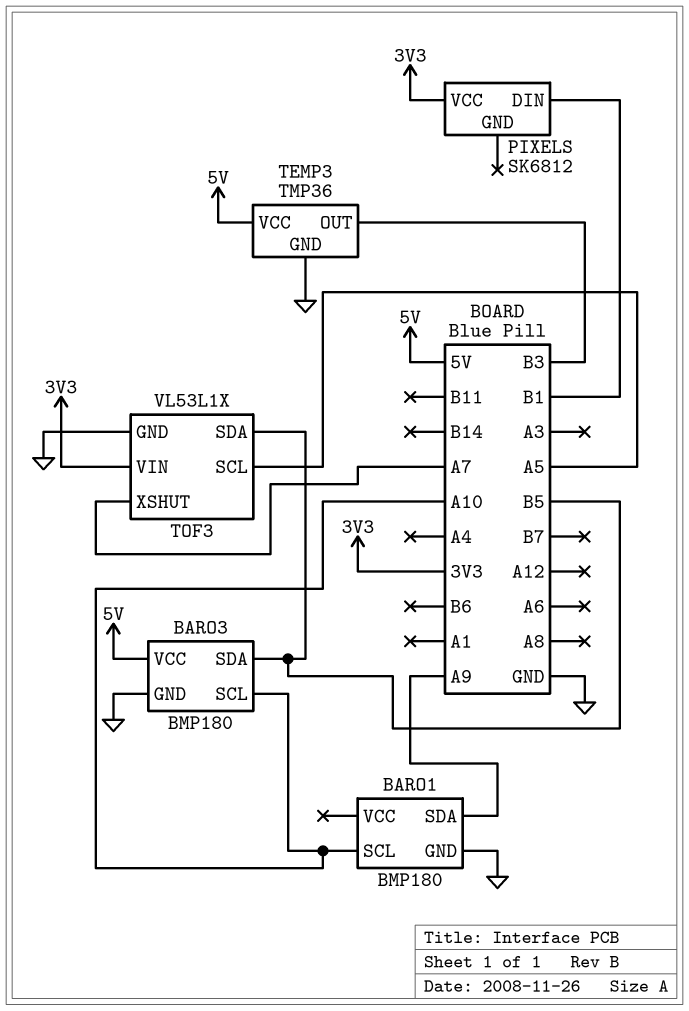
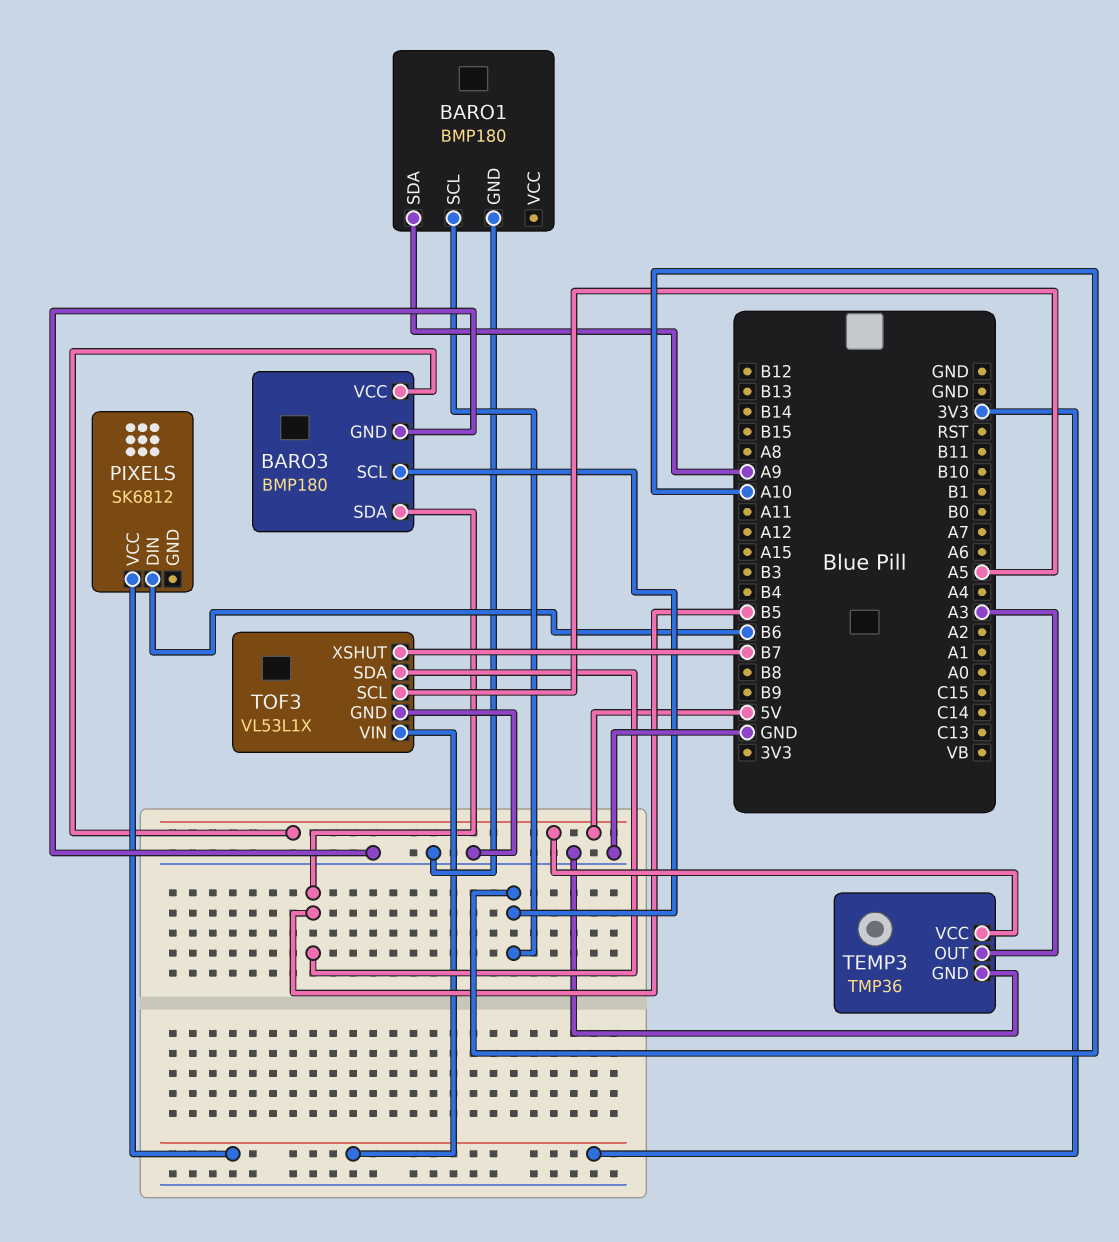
PIXELS pin DIN: B1 -> B6
TEMP3 pin OUT: B3 -> A3
TOF3 pin XSHUT: A7 -> B7

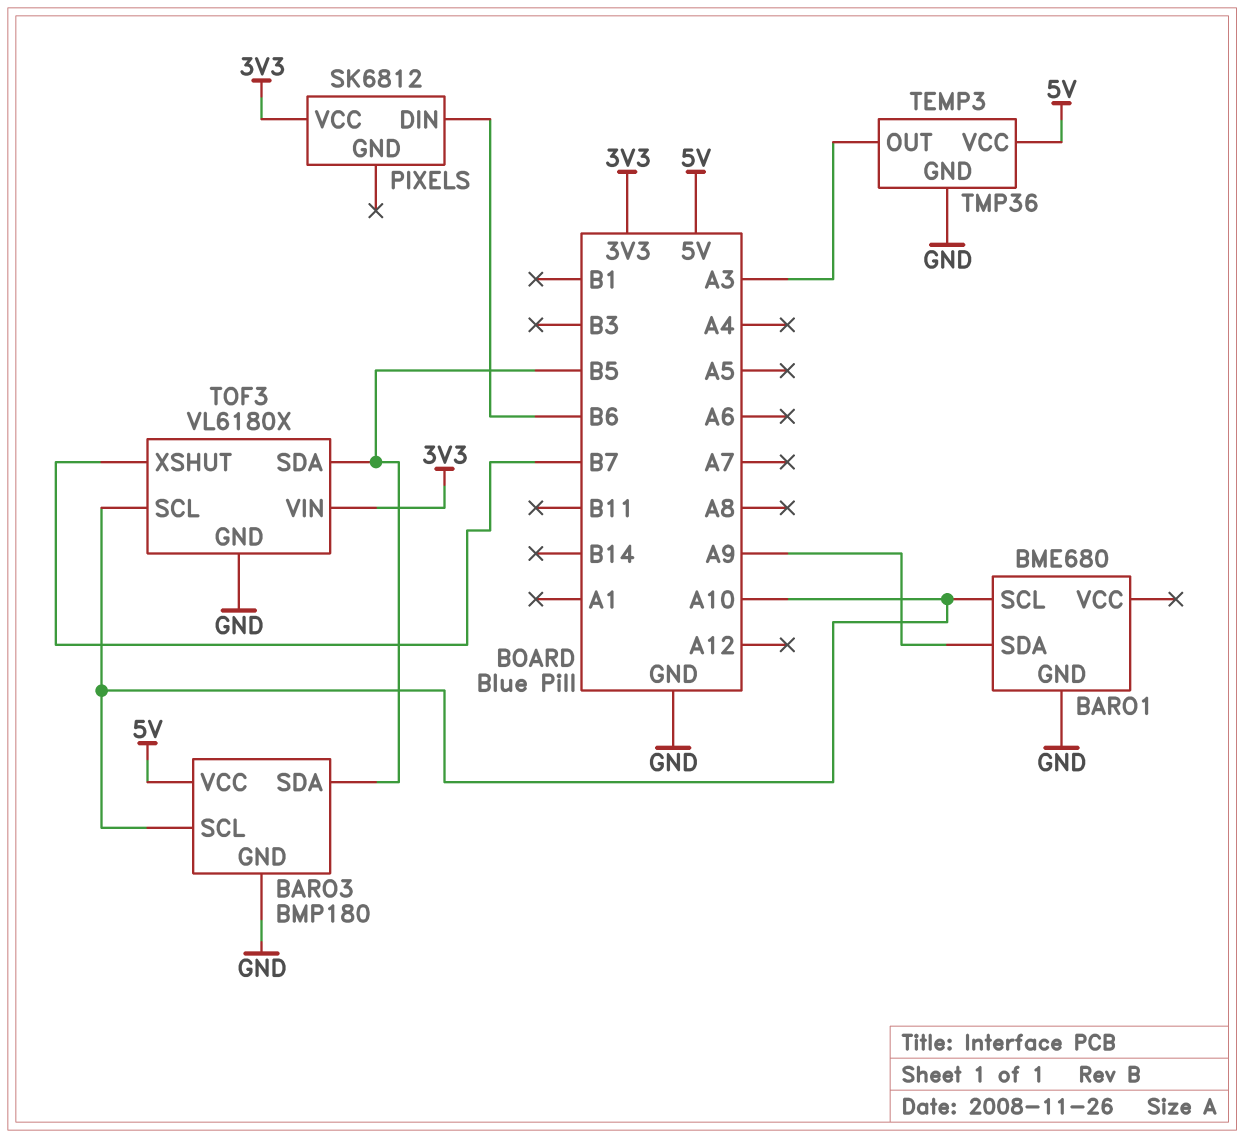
BARO1: BMP180 -> BME680
TOF3: VL53L1X -> VL6180X
TOF3 pin SCL: A5 -> A10

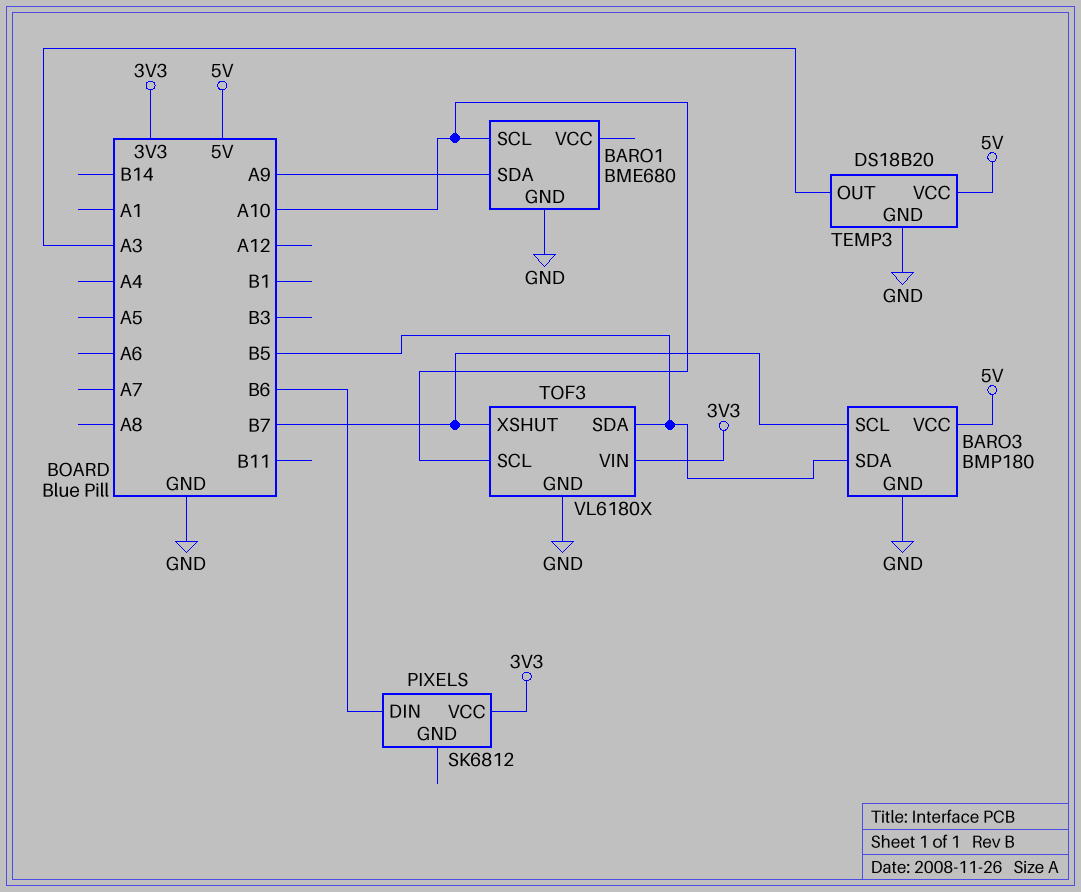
BARO3 pin SCL: A10 -> B7
TEMP3: TMP36 -> DS18B20

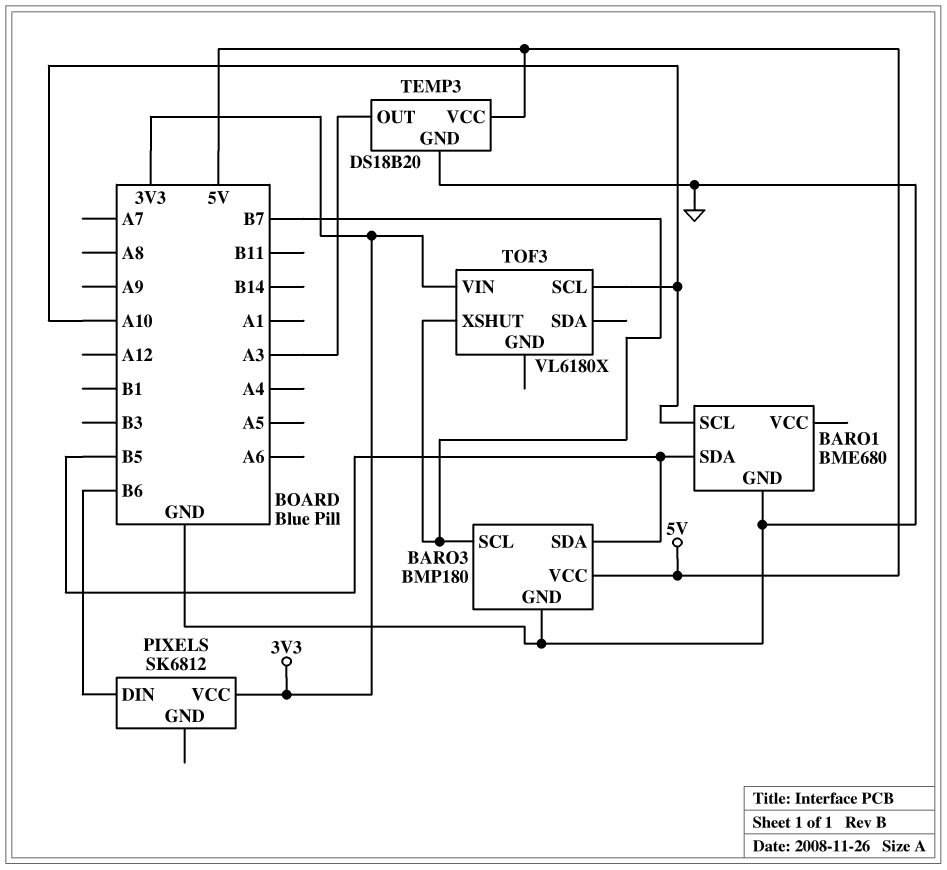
BARO1 pin SDA: A9 -> B5
TOF3 pin GND: GND -> none
TOF3 pin SDA: B5 -> none

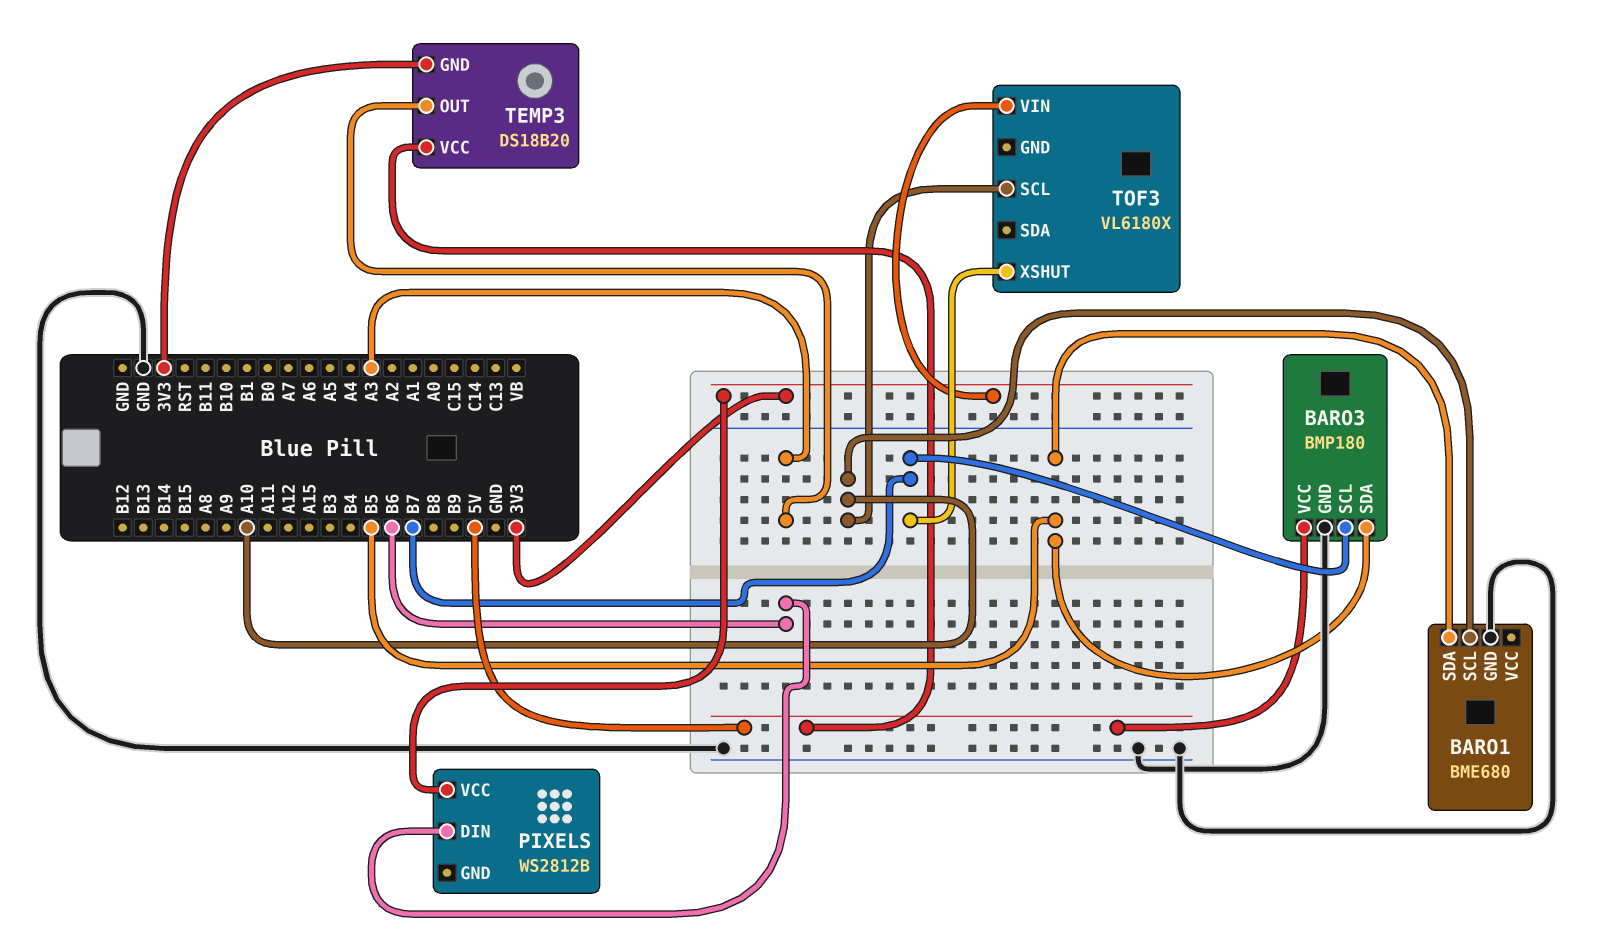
PIXELS: SK6812 -> WS2812B
TEMP3 pin GND: GND -> 3V3

